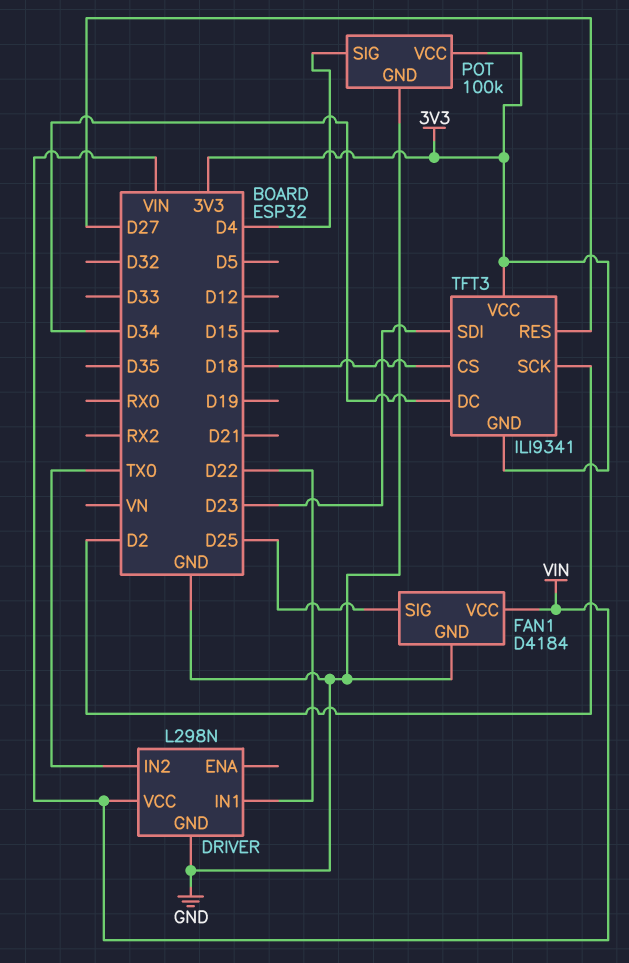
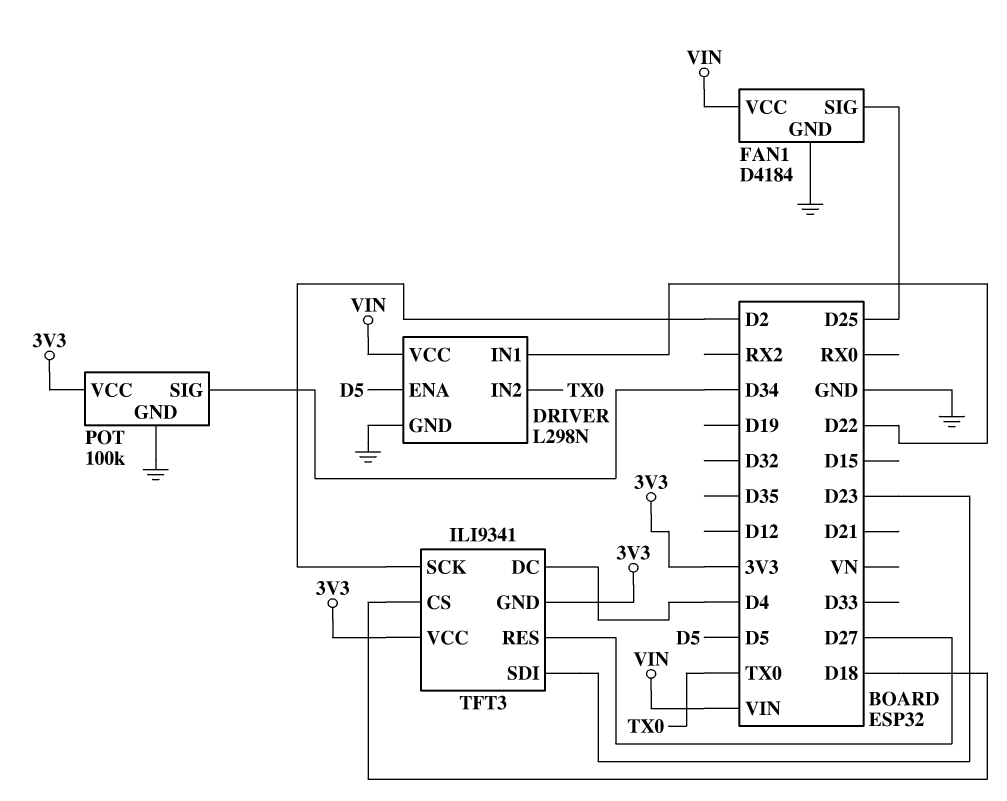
DRIVER pin ENA: none -> D5
POT pin SIG: D4 -> D34
TFT3 pin DC: D34 -> D4

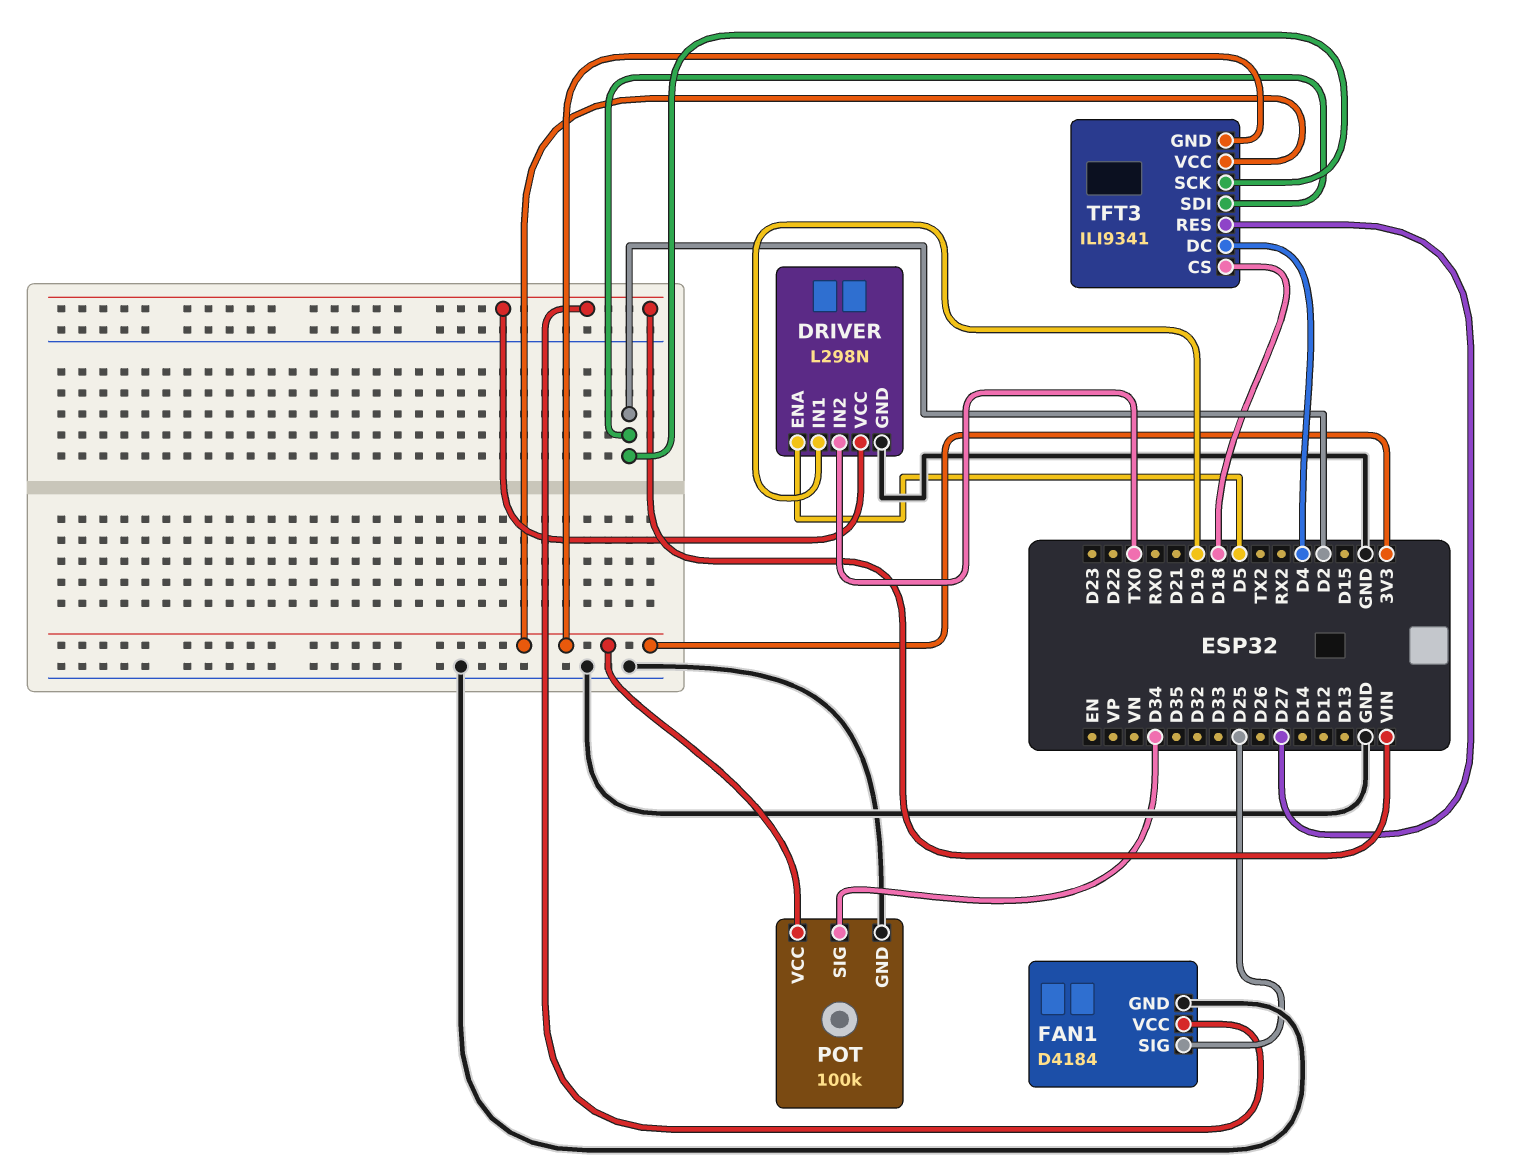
DRIVER pin IN1: D22 -> D19
TFT3 pin SDI: D23 -> D2

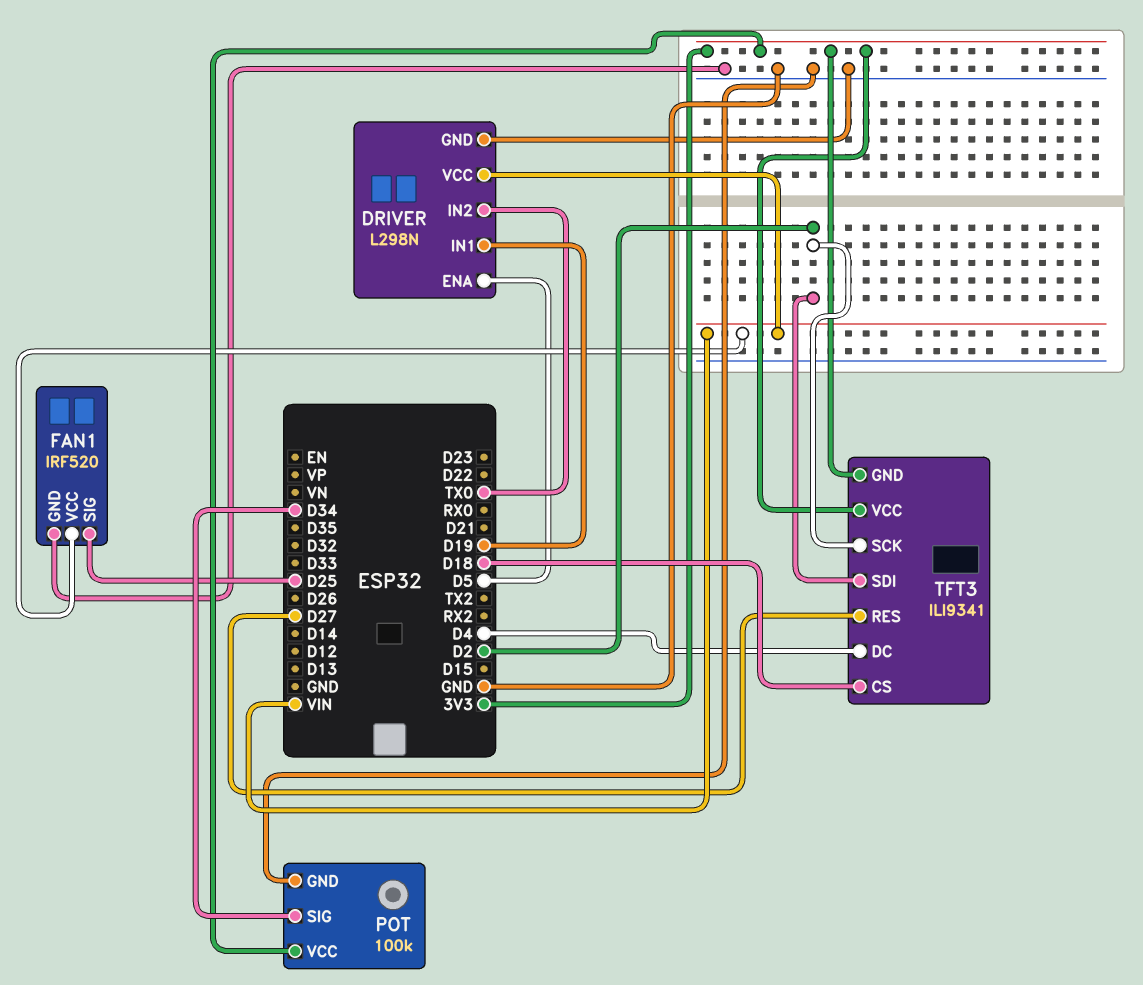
FAN1: D4184 -> IRF520

